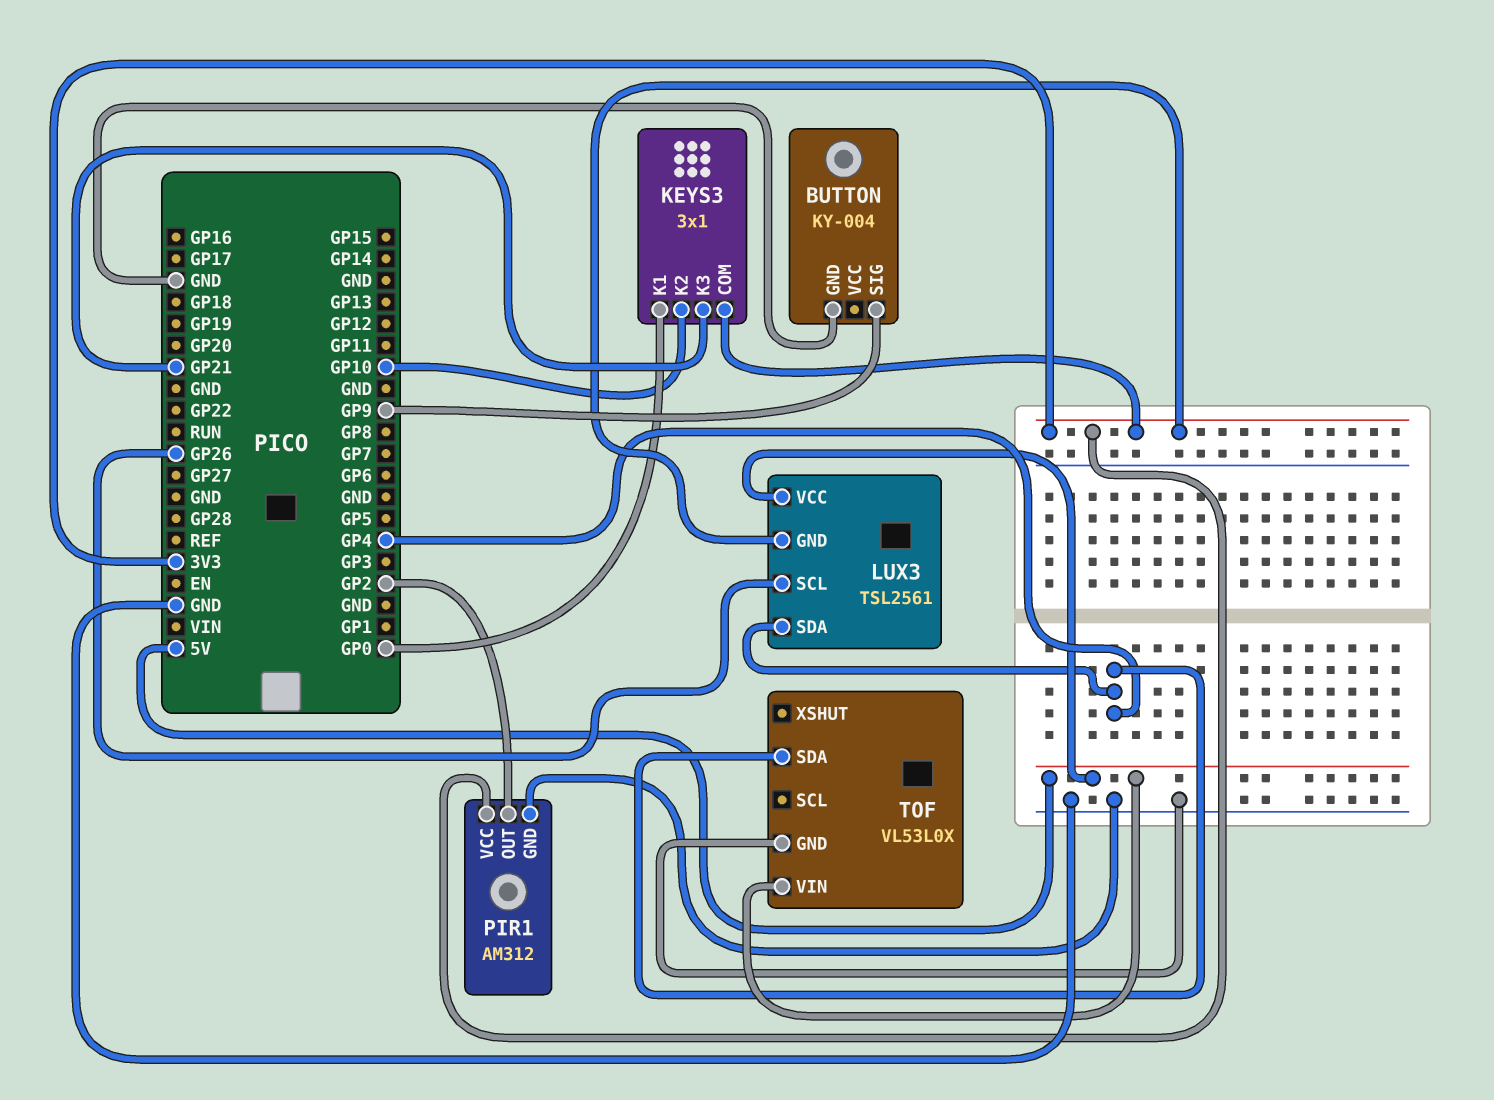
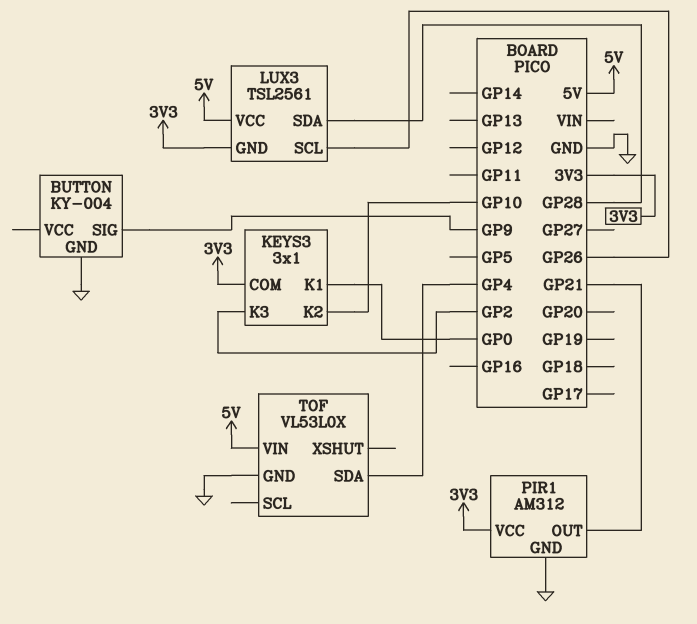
KEYS3 pin K3: GP21 -> GP2
LUX3 pin SDA: GP4 -> GP28
PIR1 pin OUT: GP2 -> GP21

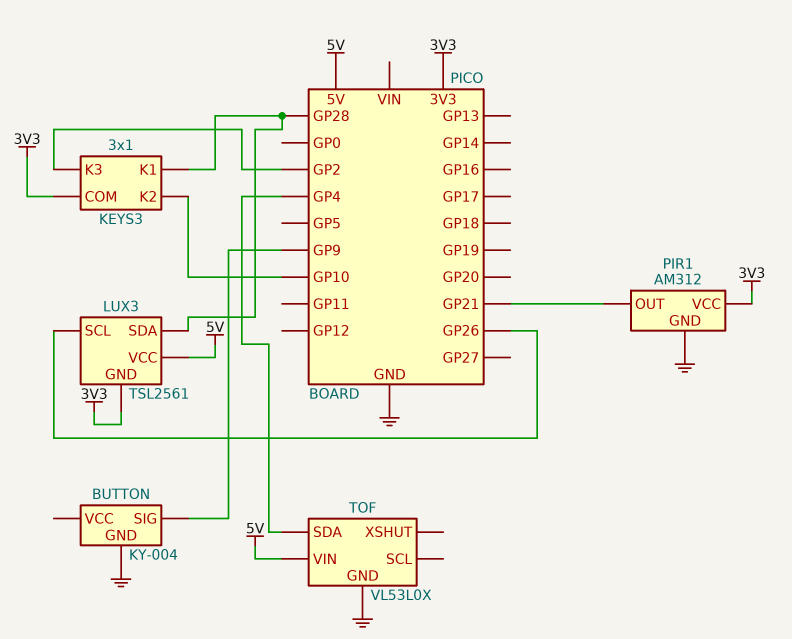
KEYS3 pin K1: GP0 -> GP28

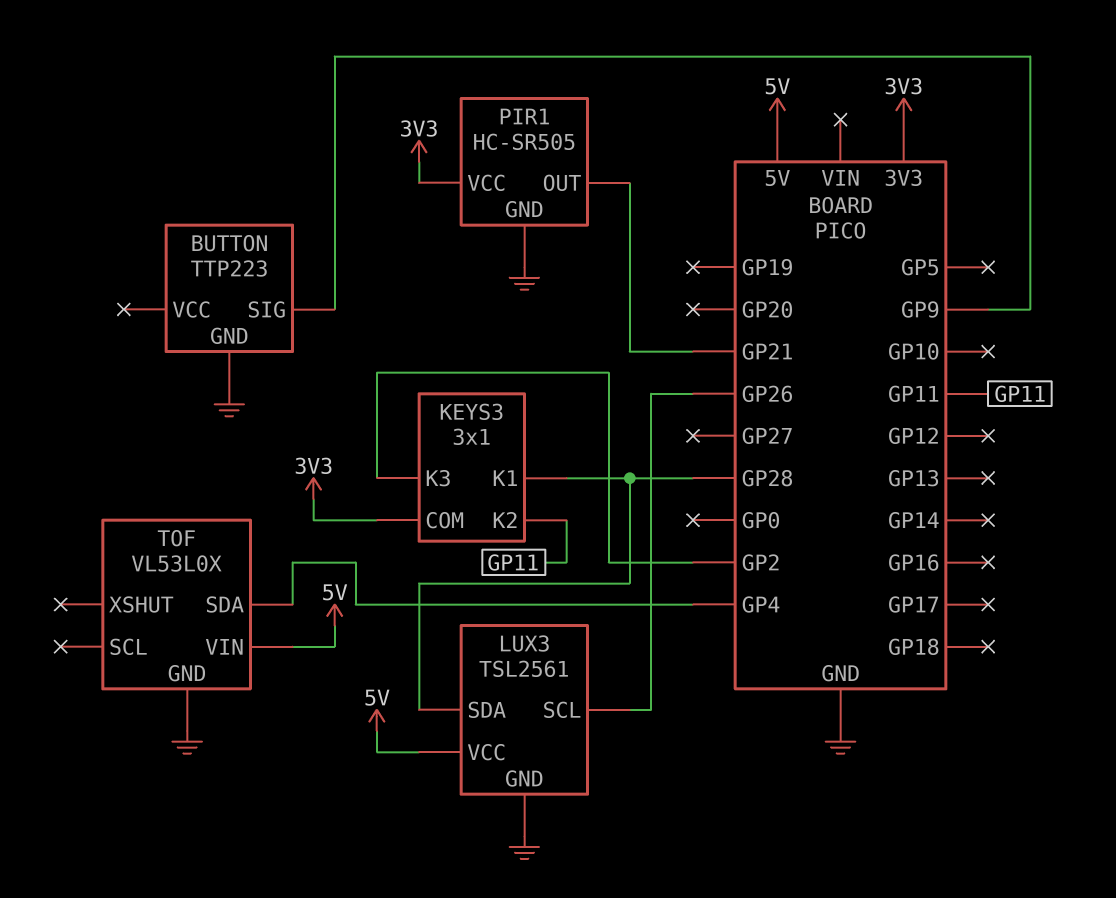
BUTTON: KY-004 -> TTP223
KEYS3 pin K2: GP10 -> GP11
LUX3 pin GND: 3V3 -> GND
PIR1: AM312 -> HC-SR505

